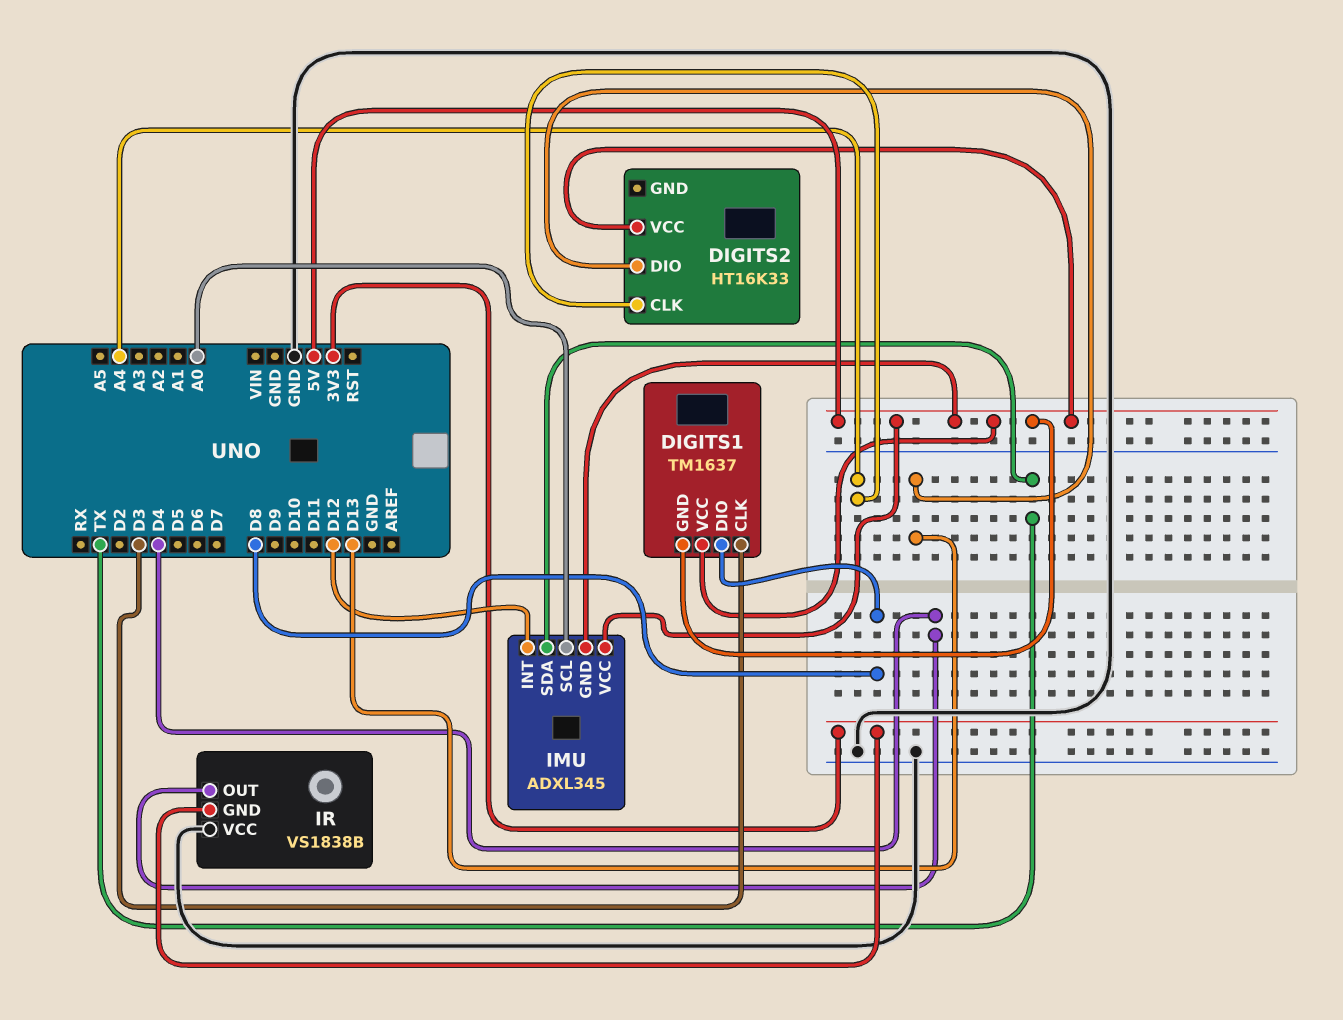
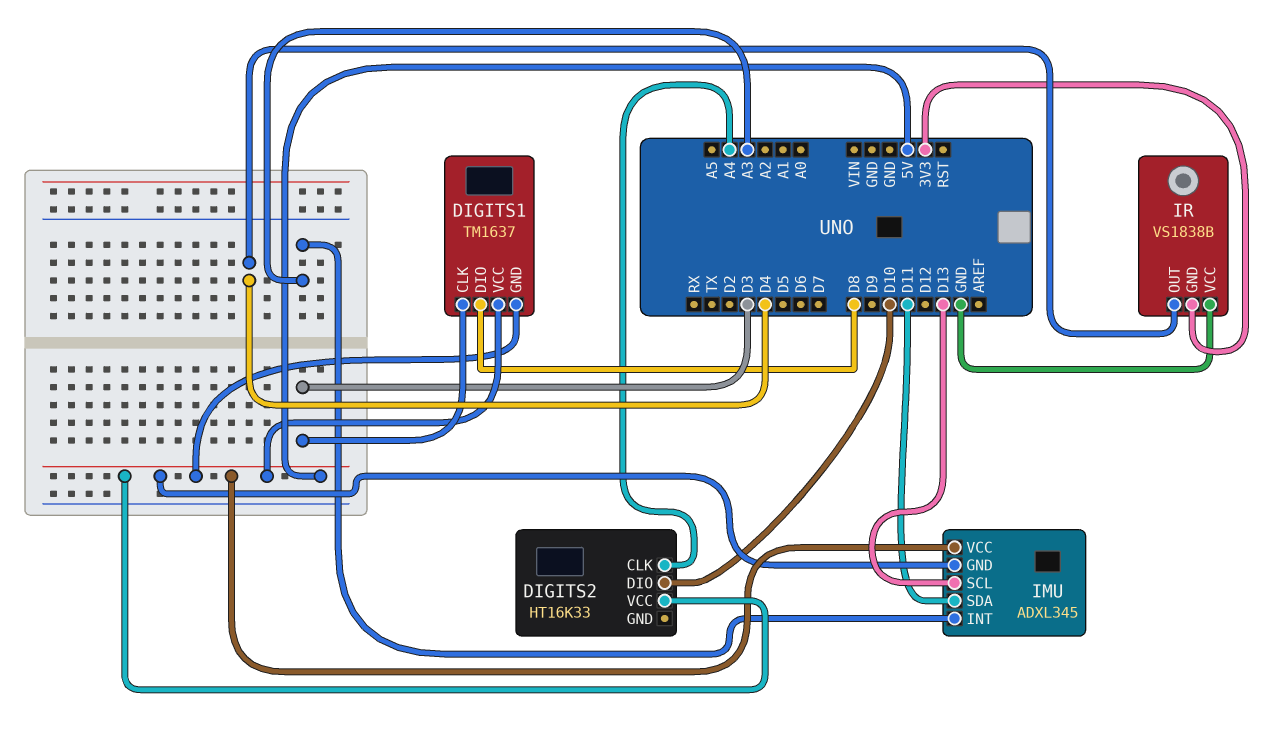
DIGITS2 pin DIO: D13 -> D10
IMU pin INT: D12 -> A3
IMU pin SCL: A0 -> D13
IMU pin SDA: TX -> D11

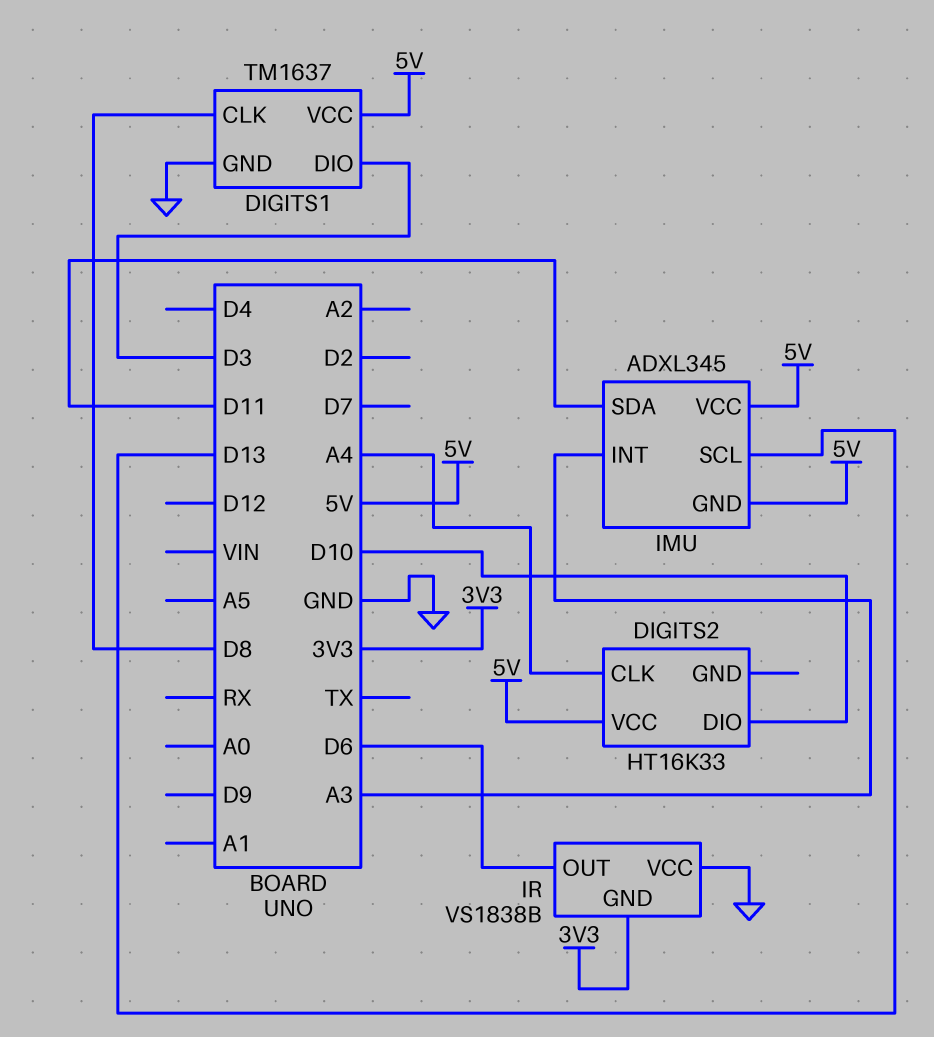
DIGITS1 pin CLK: D3 -> D8
DIGITS1 pin DIO: D8 -> D3
DIGITS1 pin GND: 5V -> GND
IR pin OUT: D4 -> D6

